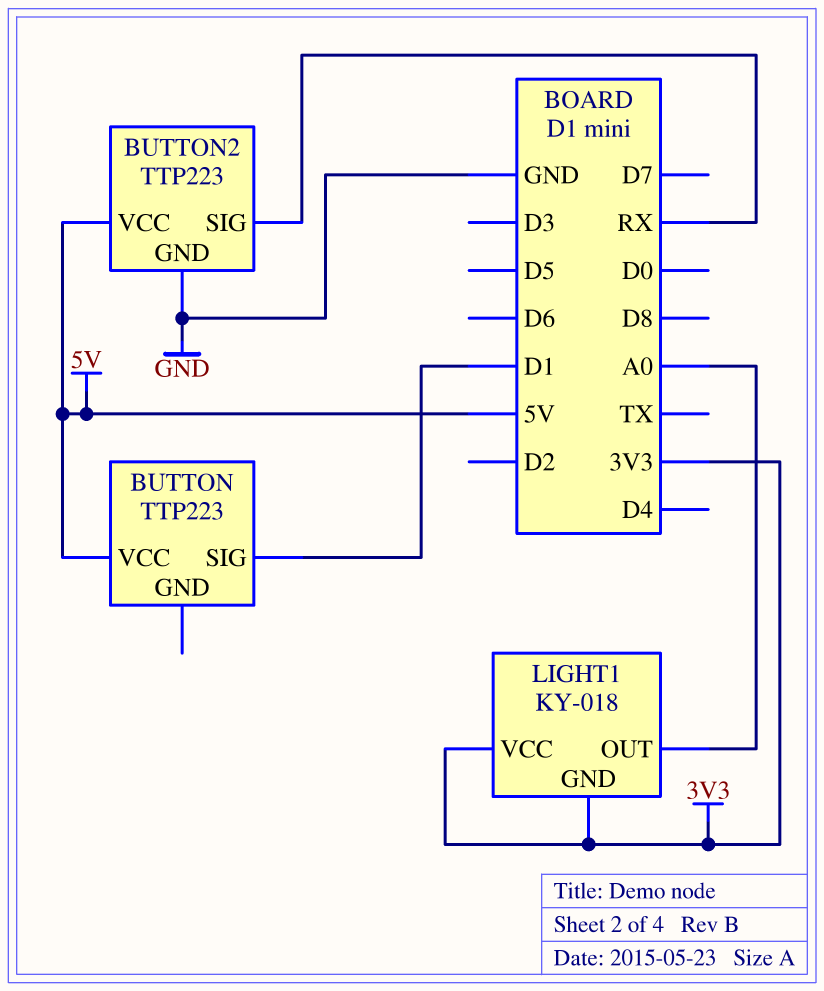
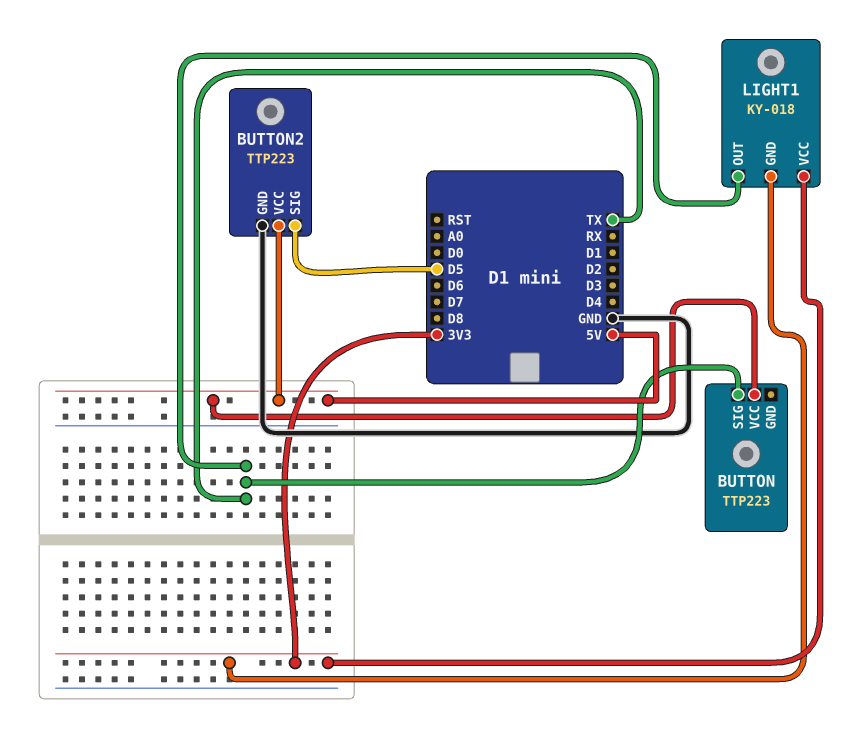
BUTTON pin SIG: D1 -> TX
BUTTON2 pin SIG: RX -> D5
LIGHT1 pin OUT: A0 -> TX

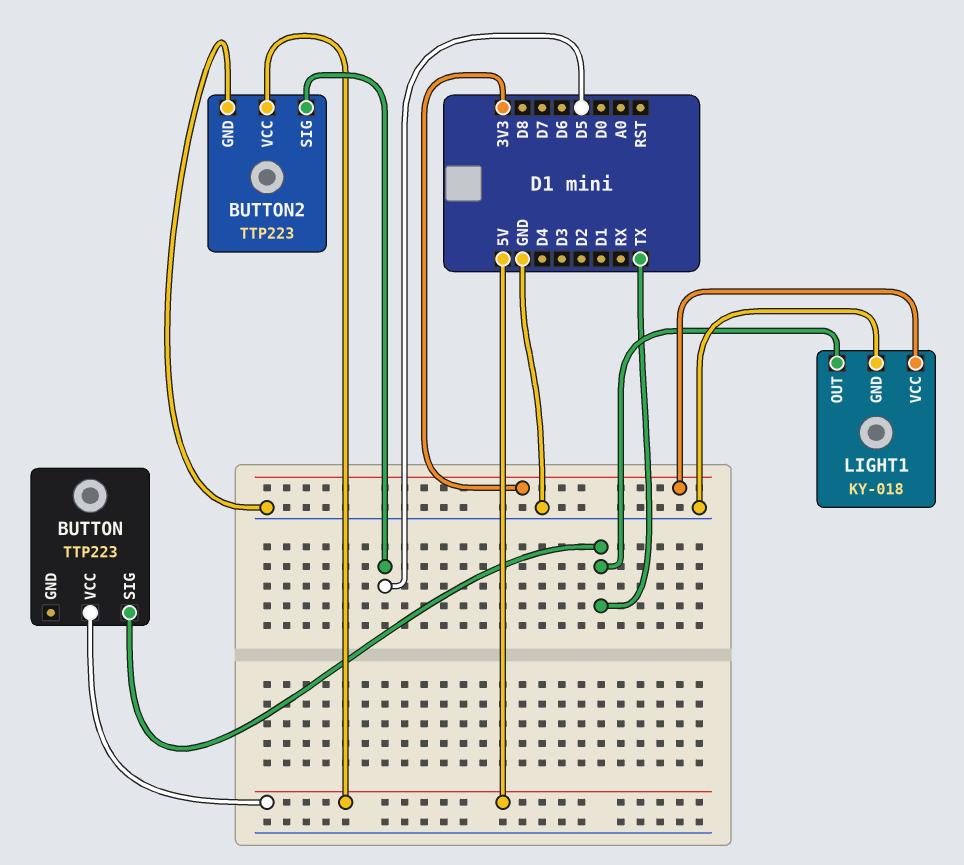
LIGHT1 pin GND: 3V3 -> GND

